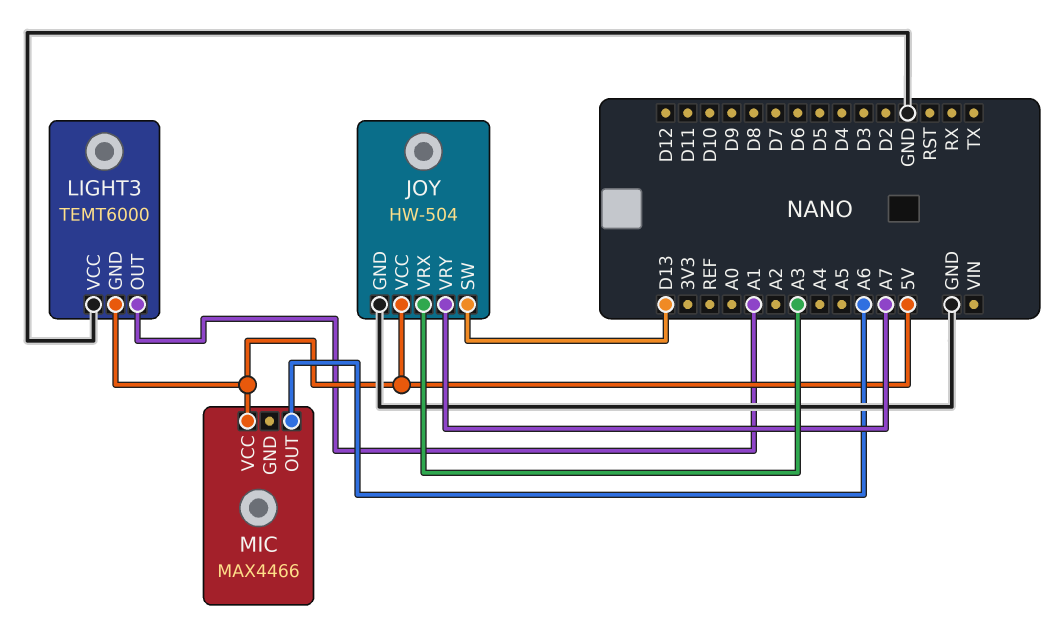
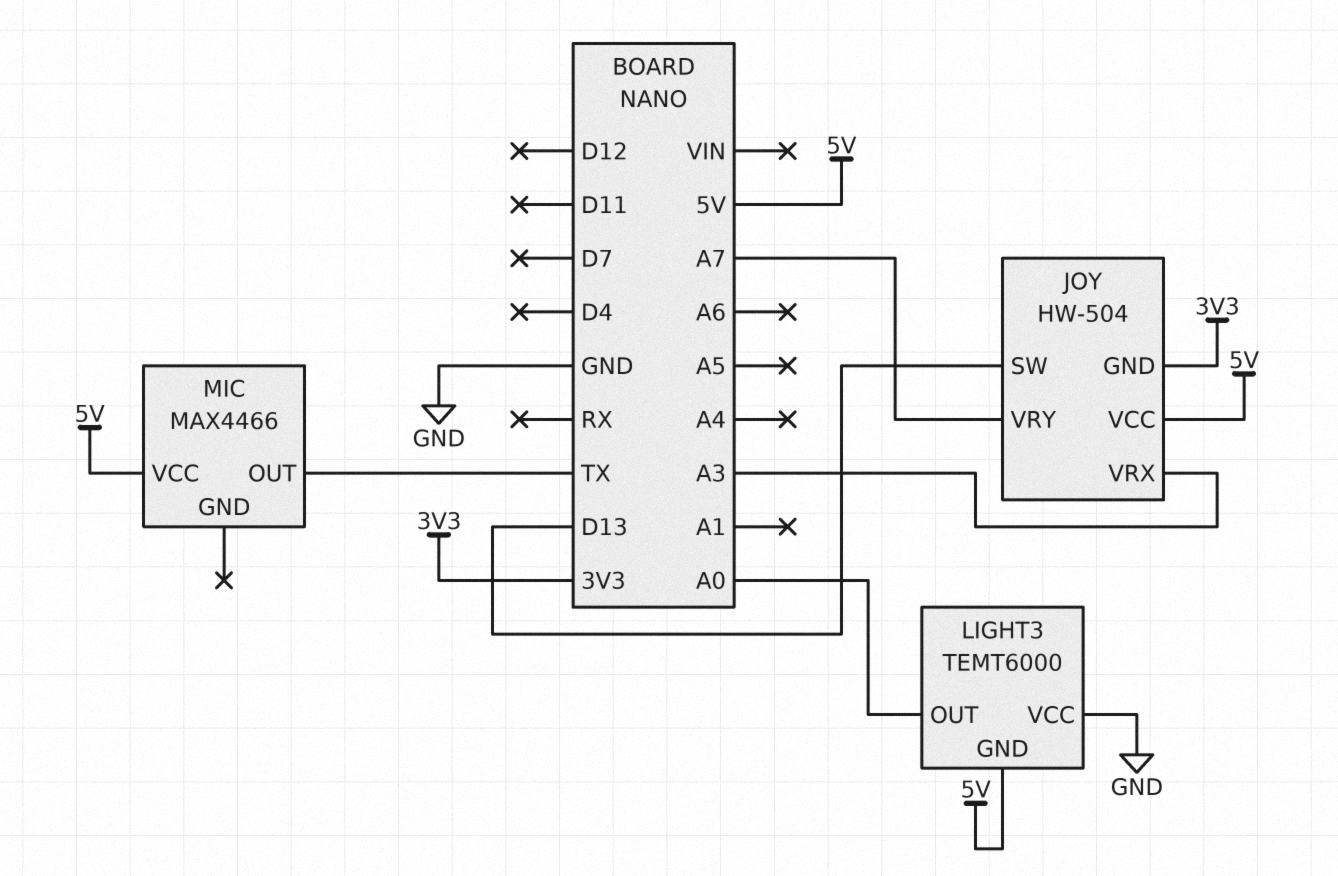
JOY pin GND: GND -> 3V3
LIGHT3 pin OUT: A1 -> A0
MIC pin OUT: A6 -> TX

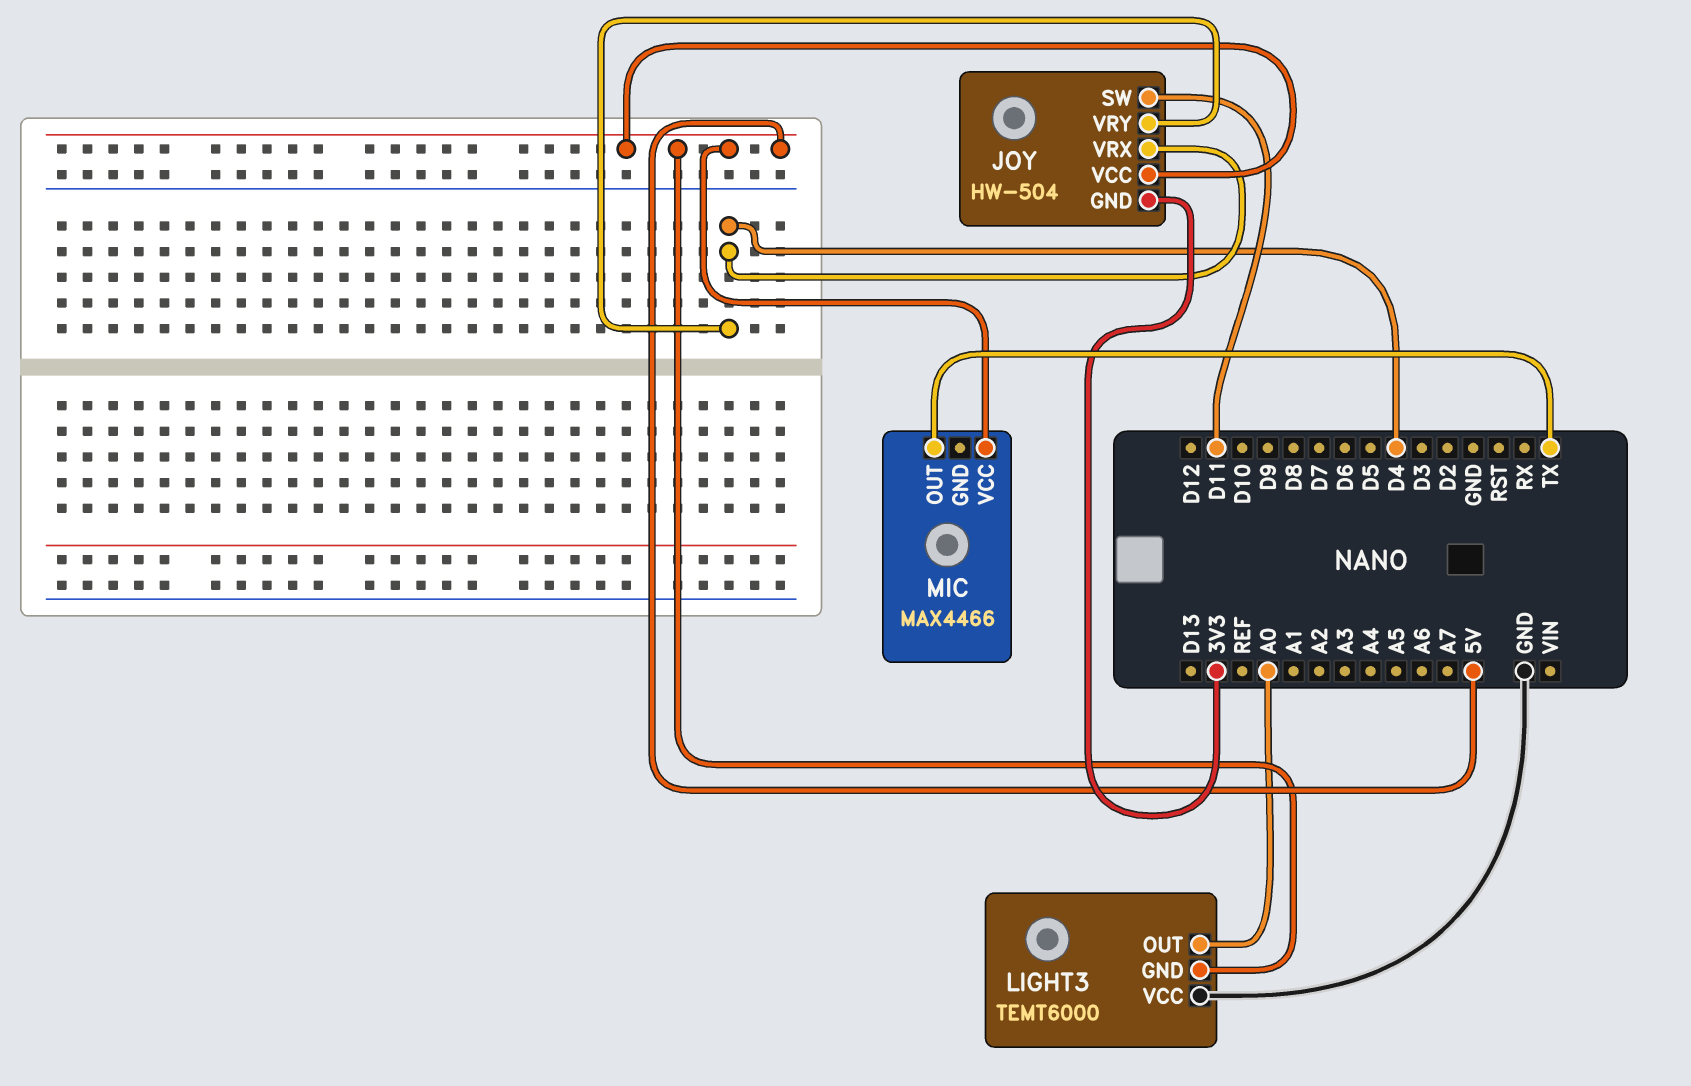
JOY pin SW: D13 -> D11
JOY pin VRX: A3 -> D4
JOY pin VRY: A7 -> D4

